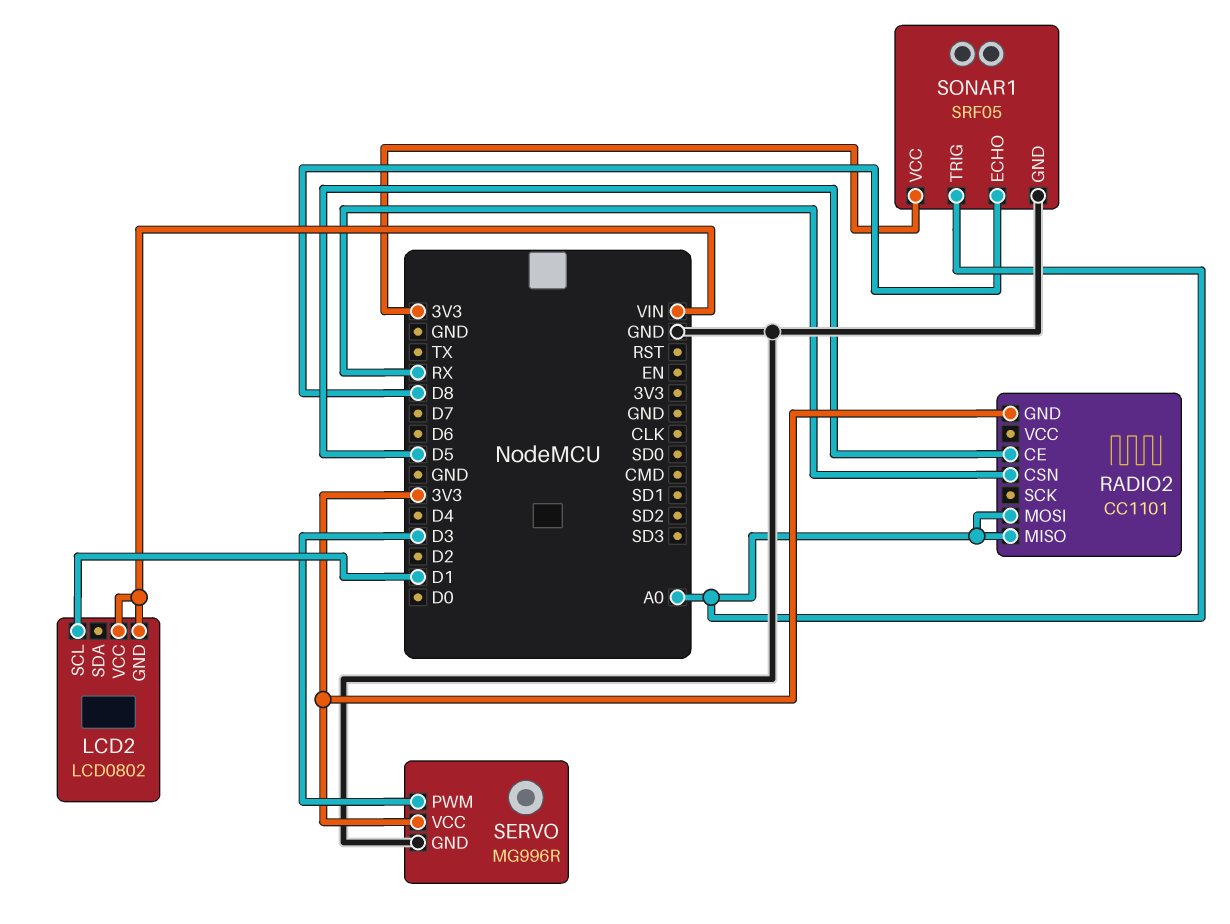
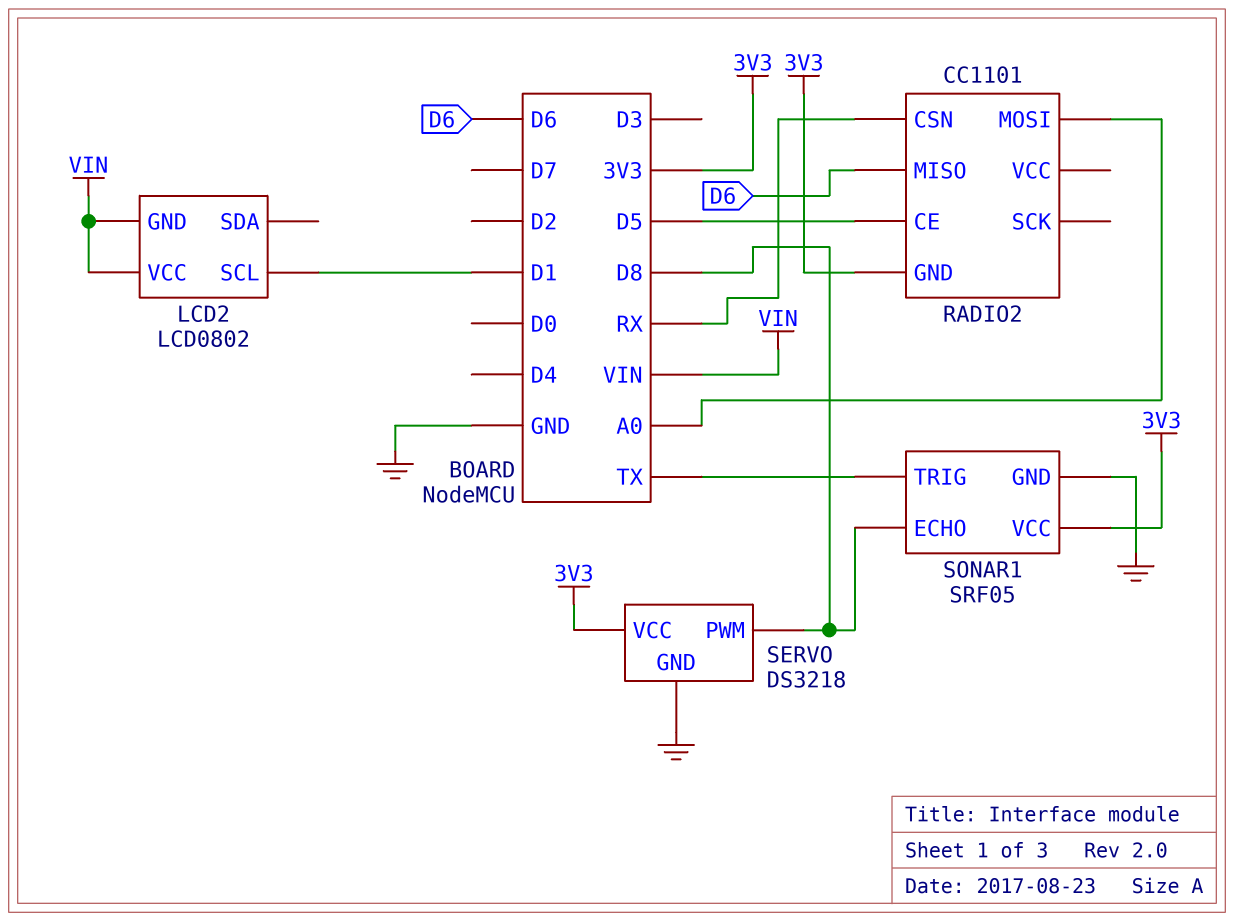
RADIO2 pin MISO: A0 -> D6
SERVO: MG996R -> DS3218
SERVO pin PWM: D3 -> D8
SONAR1 pin TRIG: A0 -> TX

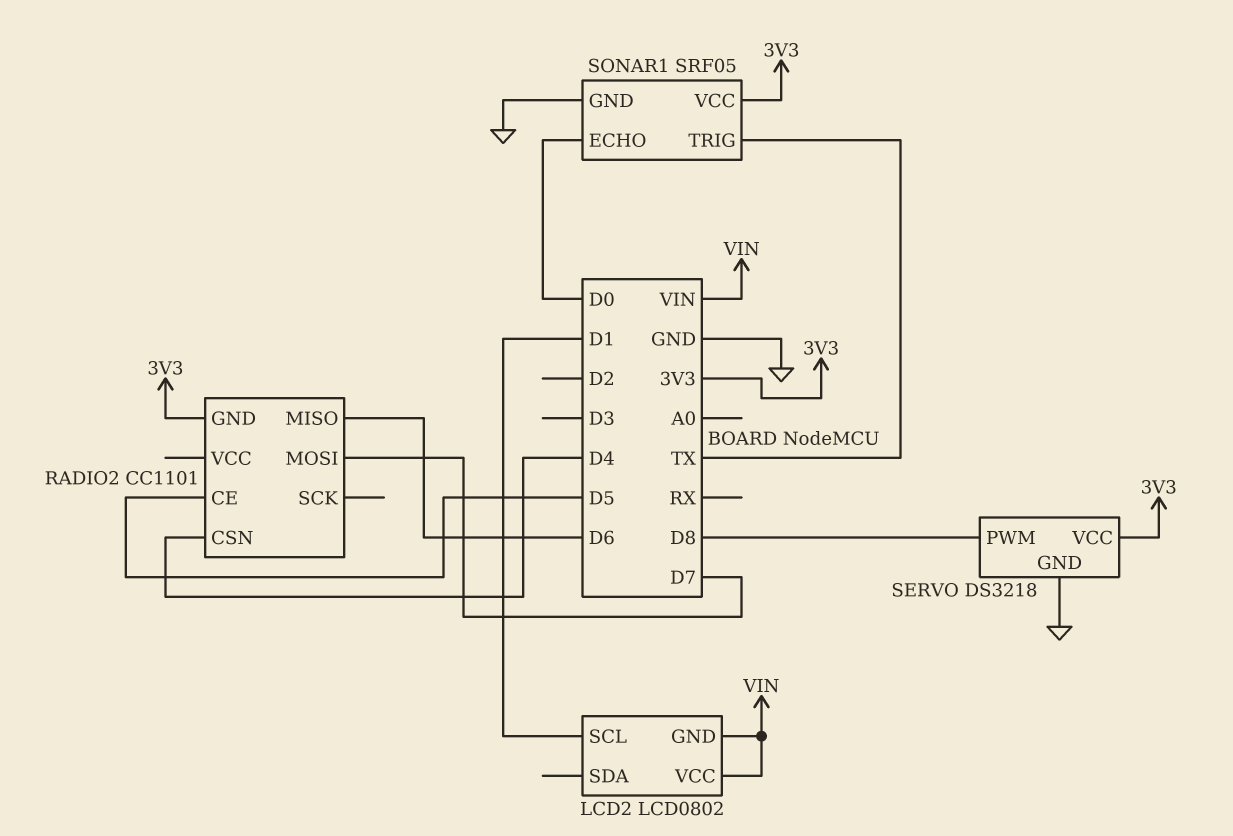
RADIO2 pin CSN: RX -> D4
RADIO2 pin MOSI: A0 -> D7
SONAR1 pin ECHO: D8 -> D0

